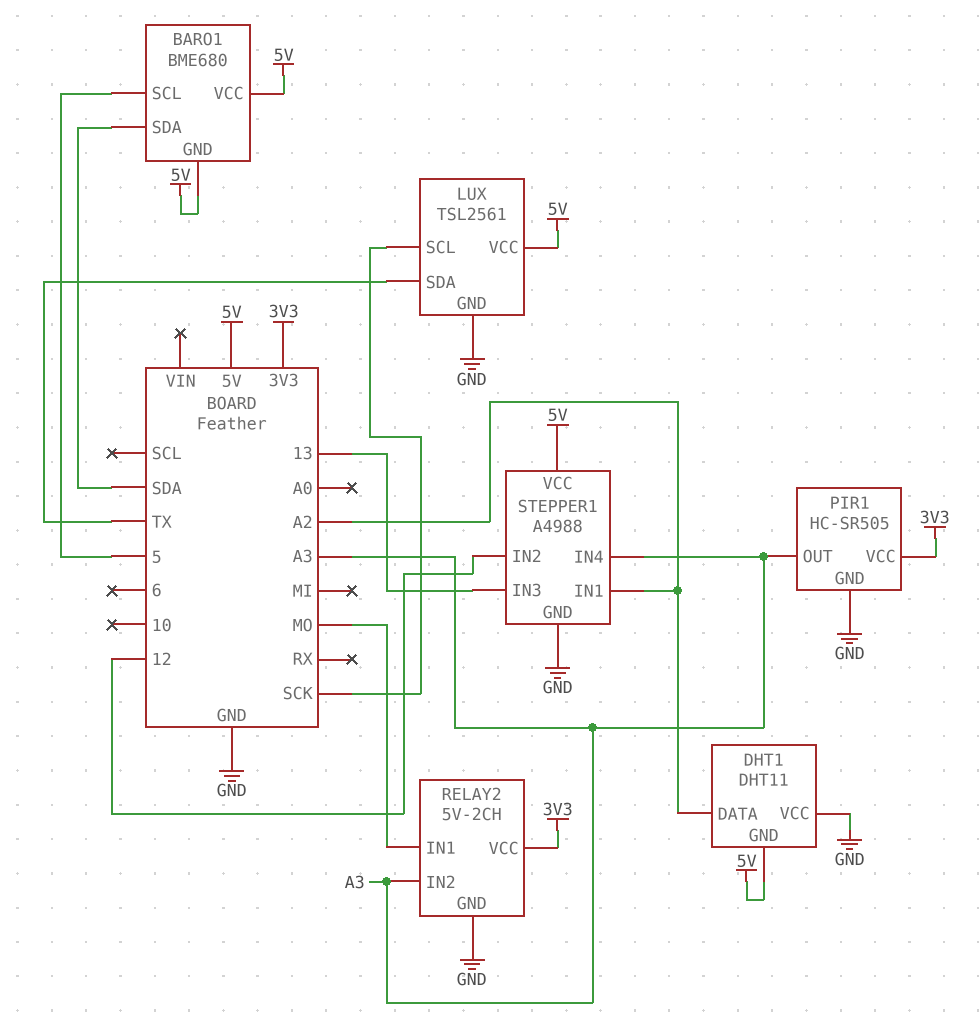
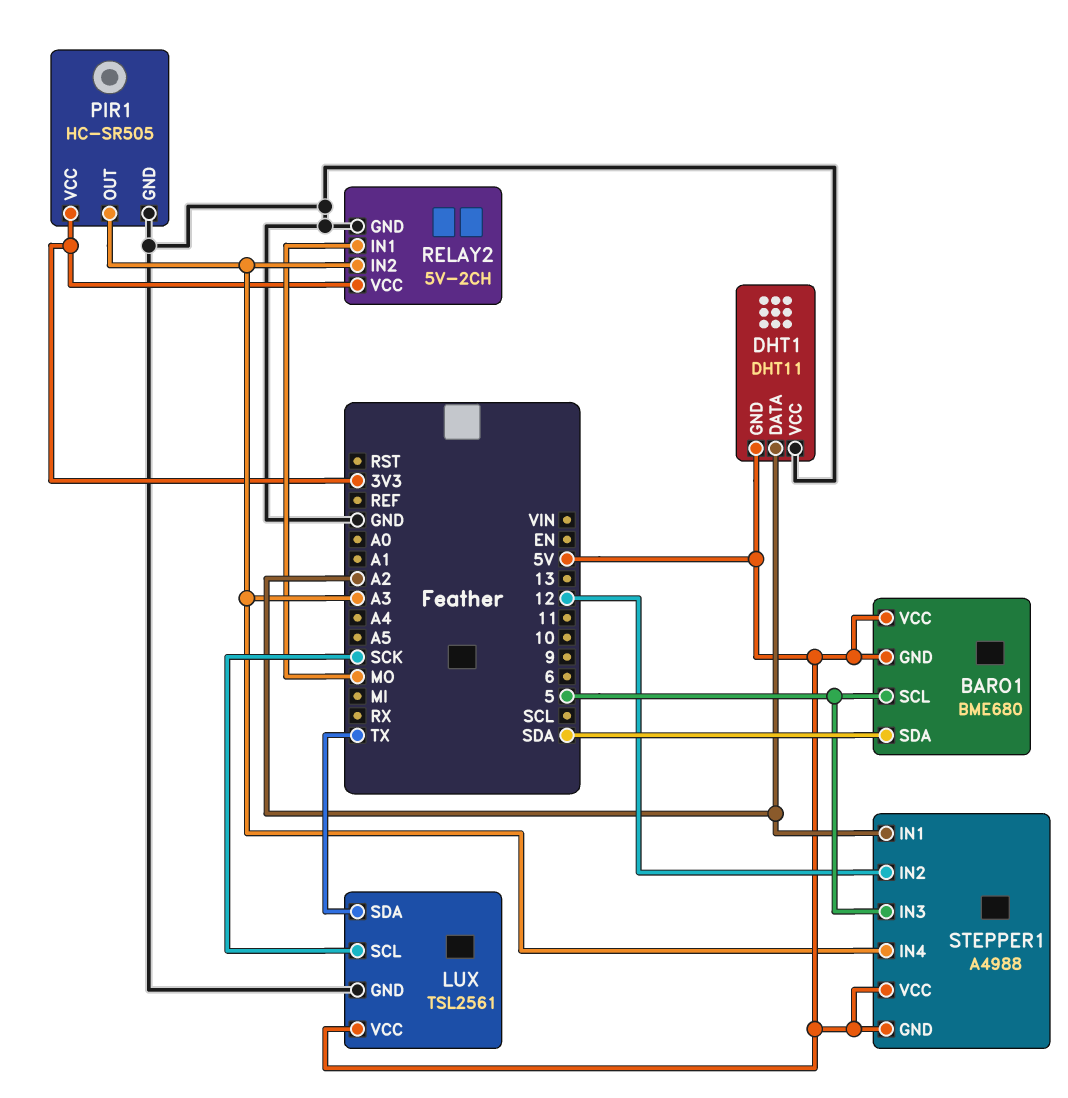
STEPPER1 pin GND: GND -> 5V
STEPPER1 pin IN3: 13 -> 5

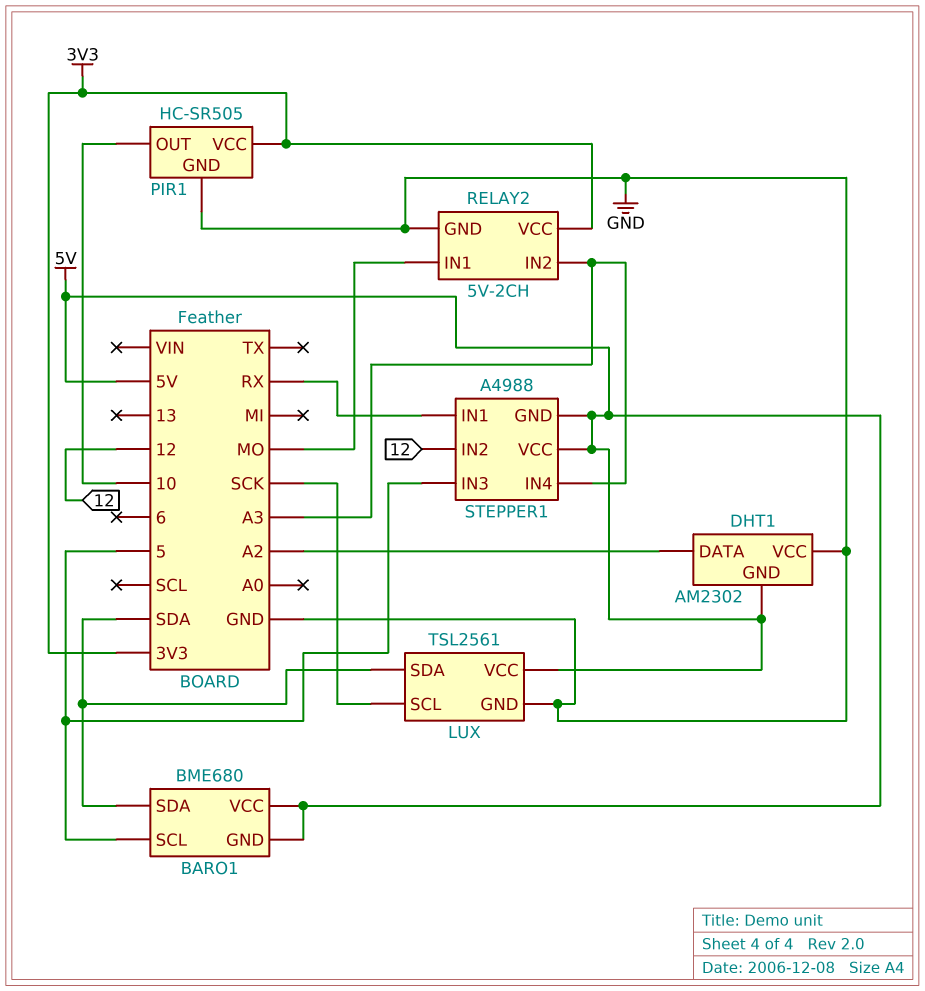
DHT1: DHT11 -> AM2302
LUX pin SDA: TX -> SDA
PIR1 pin OUT: A3 -> 10
STEPPER1 pin IN1: A2 -> RX

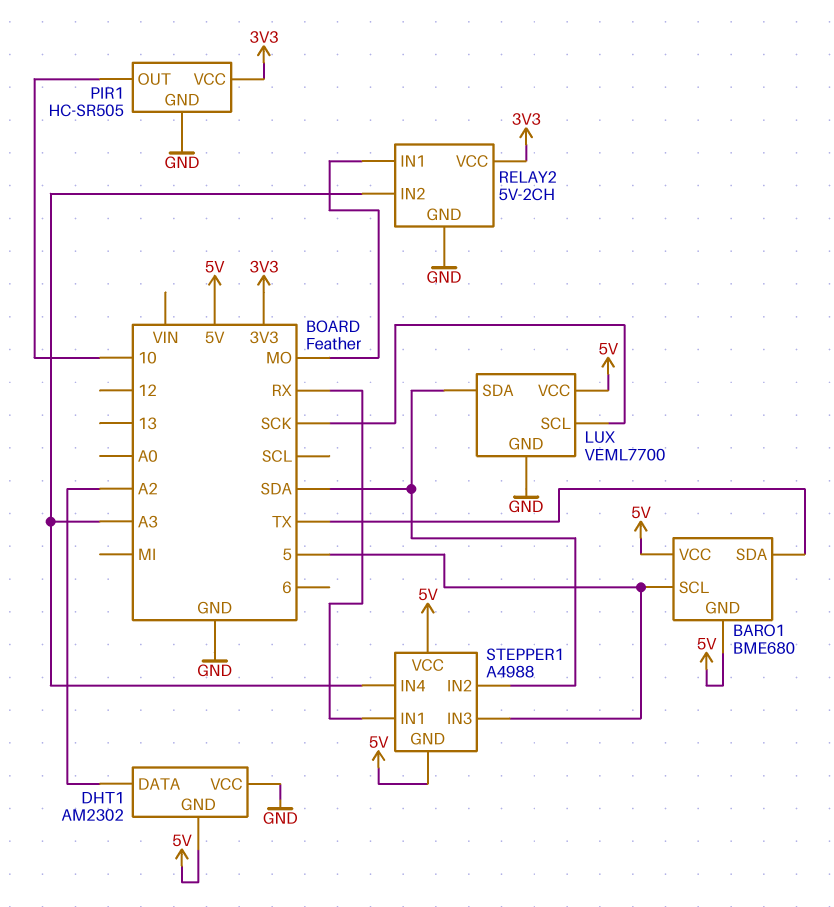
BARO1 pin SDA: SDA -> TX
LUX: TSL2561 -> VEML7700
STEPPER1 pin IN2: 12 -> SDA

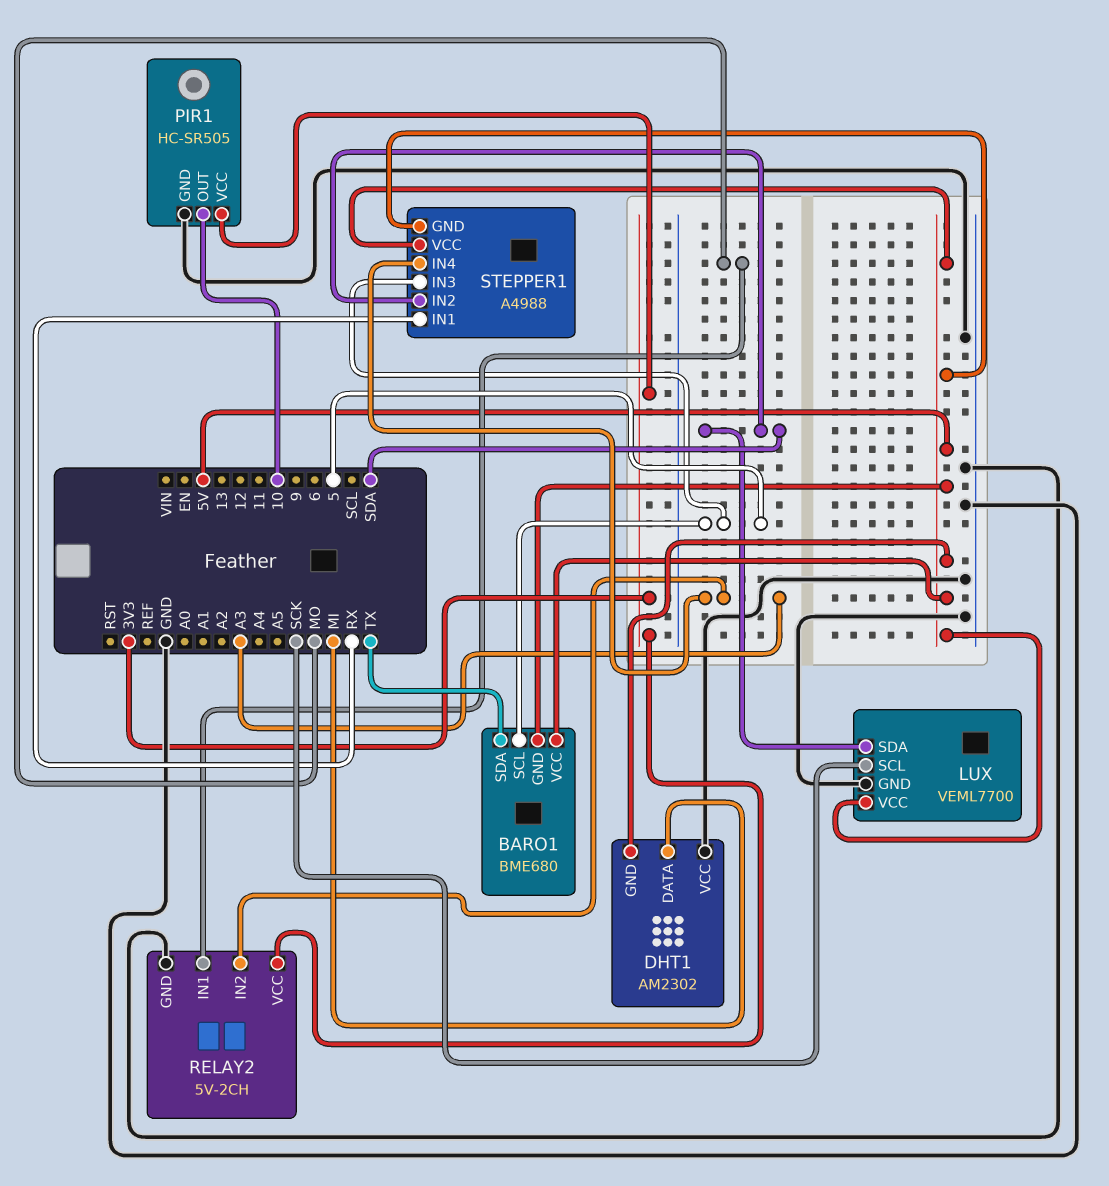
DHT1 pin DATA: A2 -> MI

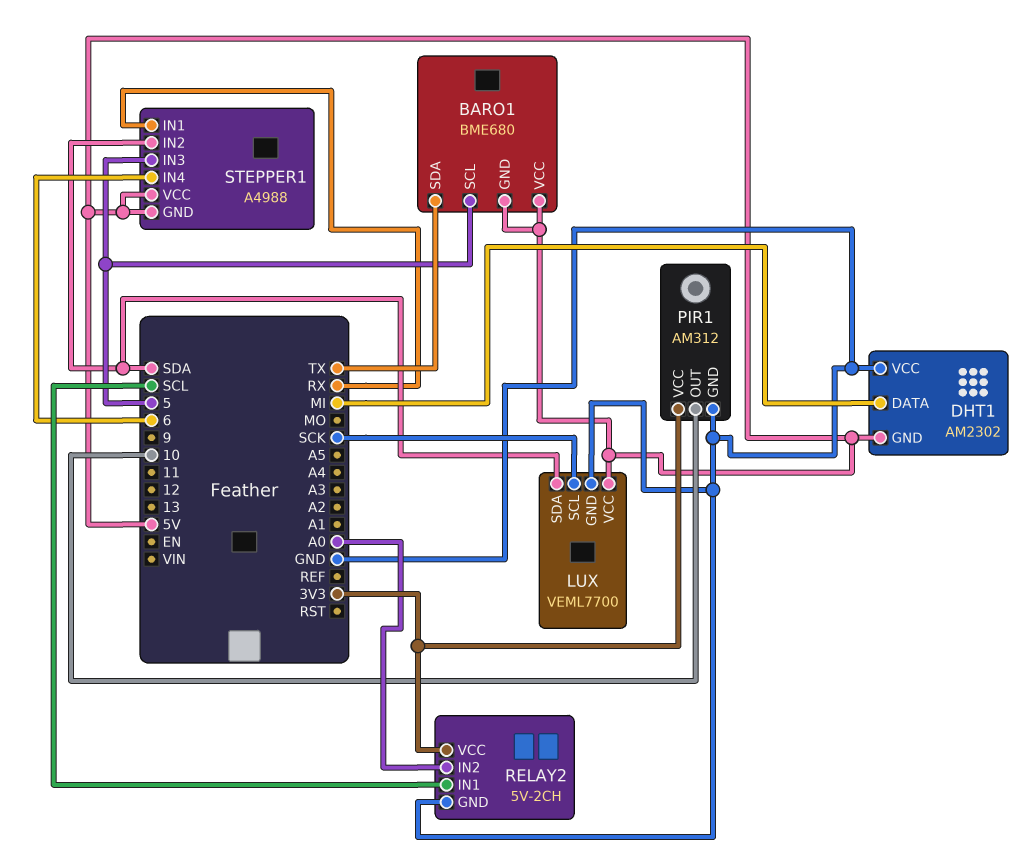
PIR1: HC-SR505 -> AM312
RELAY2 pin IN1: MO -> SCL
RELAY2 pin IN2: A3 -> A0
STEPPER1 pin IN4: A3 -> 6

